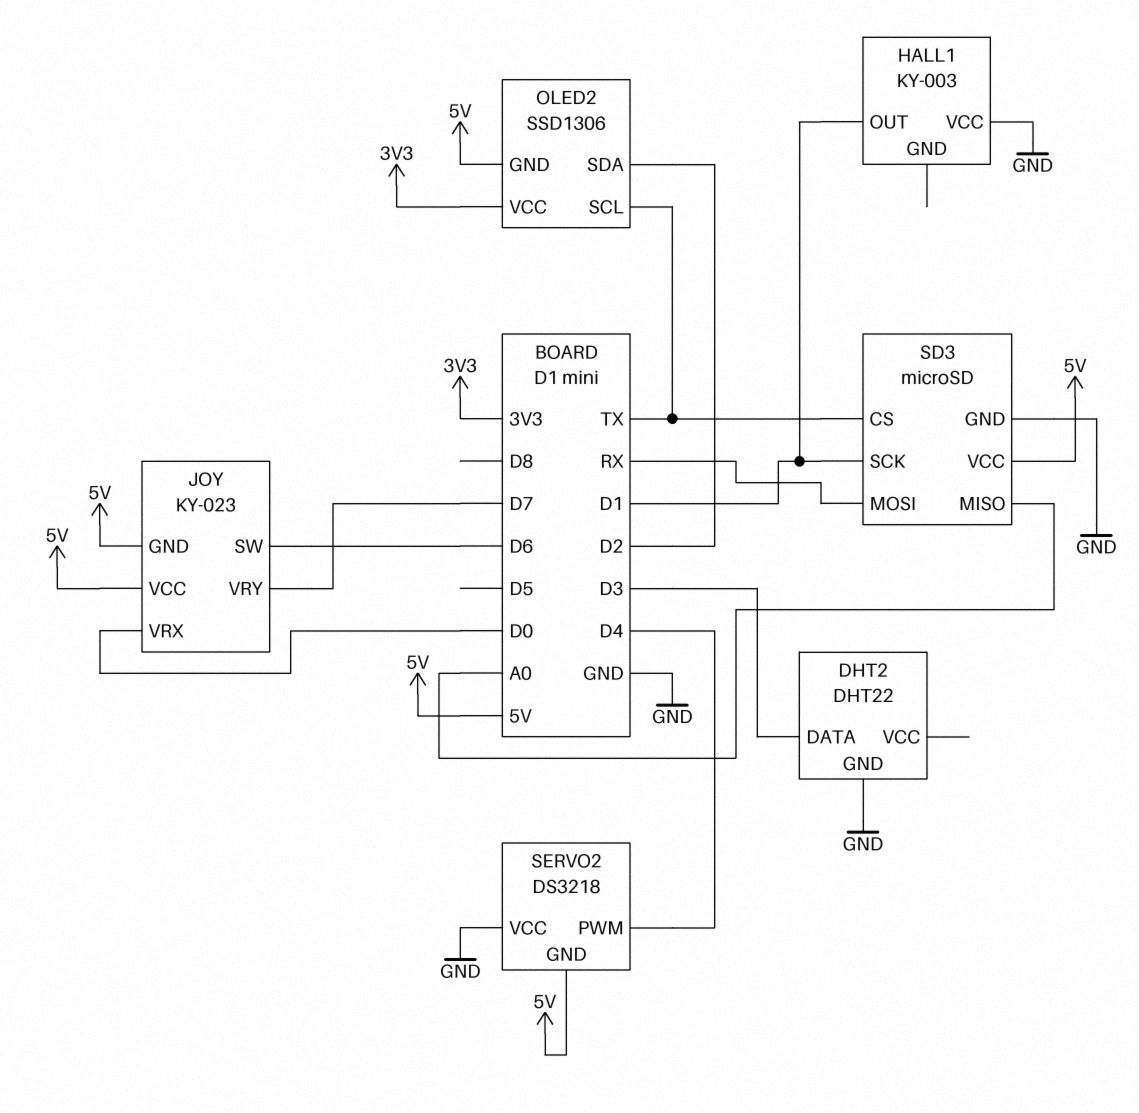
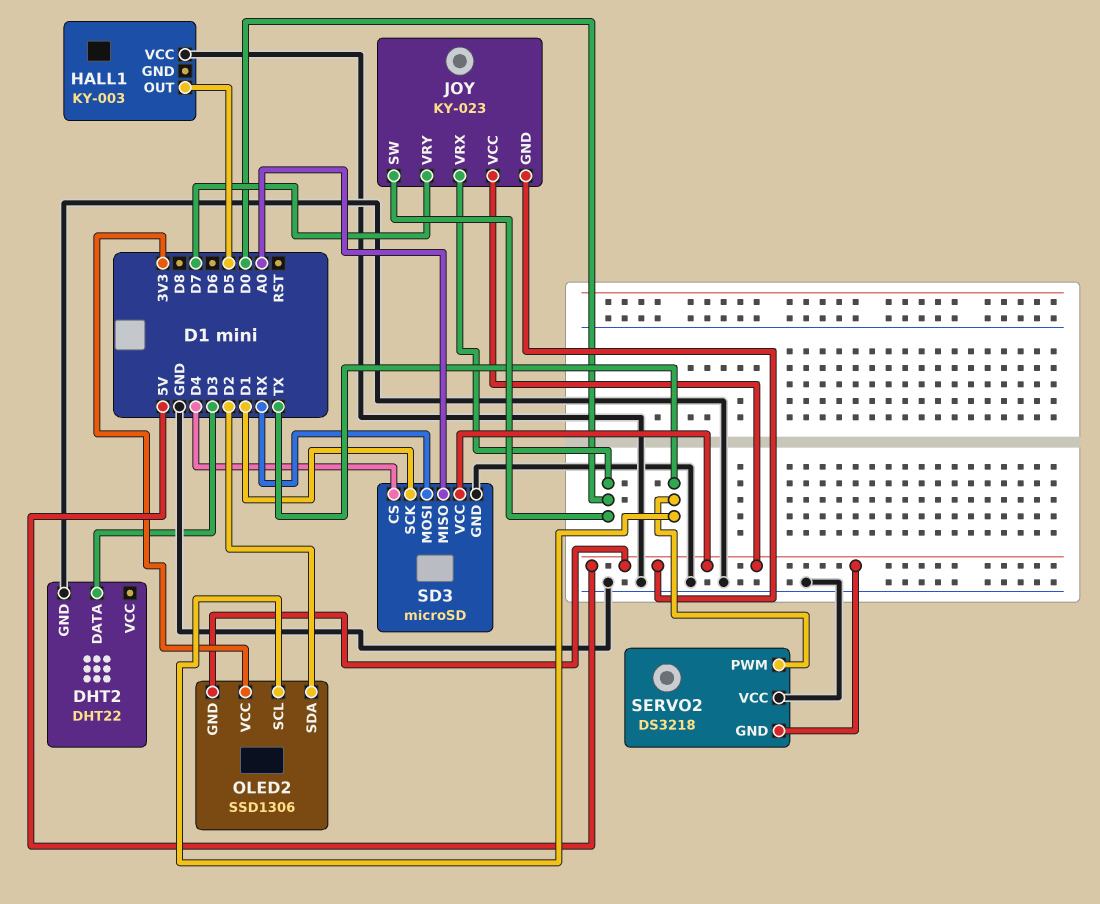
HALL1 pin OUT: D1 -> D5
JOY pin SW: D6 -> D0
SD3 pin CS: TX -> D4
SERVO2 pin PWM: D4 -> TX

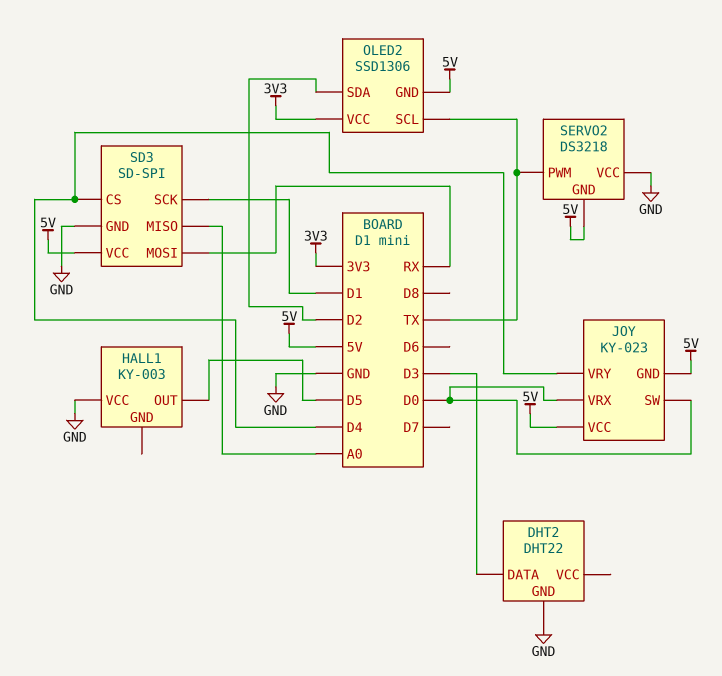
JOY pin VRY: D7 -> D4
SD3: microSD -> SD-SPI

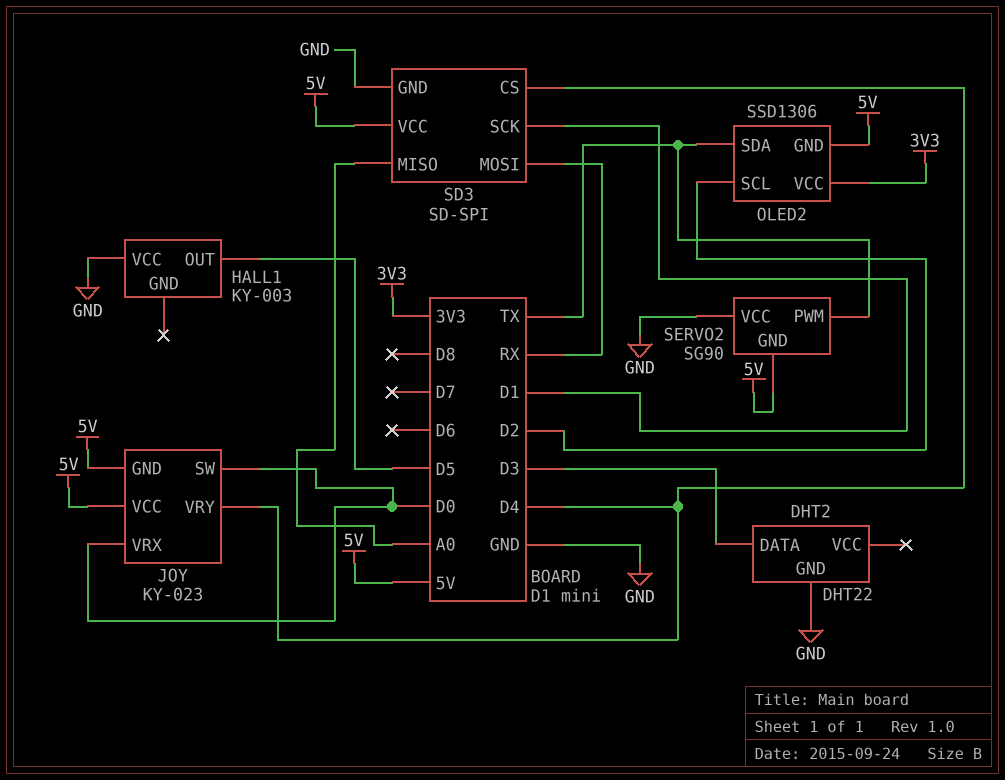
OLED2 pin SCL: TX -> D2
OLED2 pin SDA: D2 -> TX
SERVO2: DS3218 -> SG90

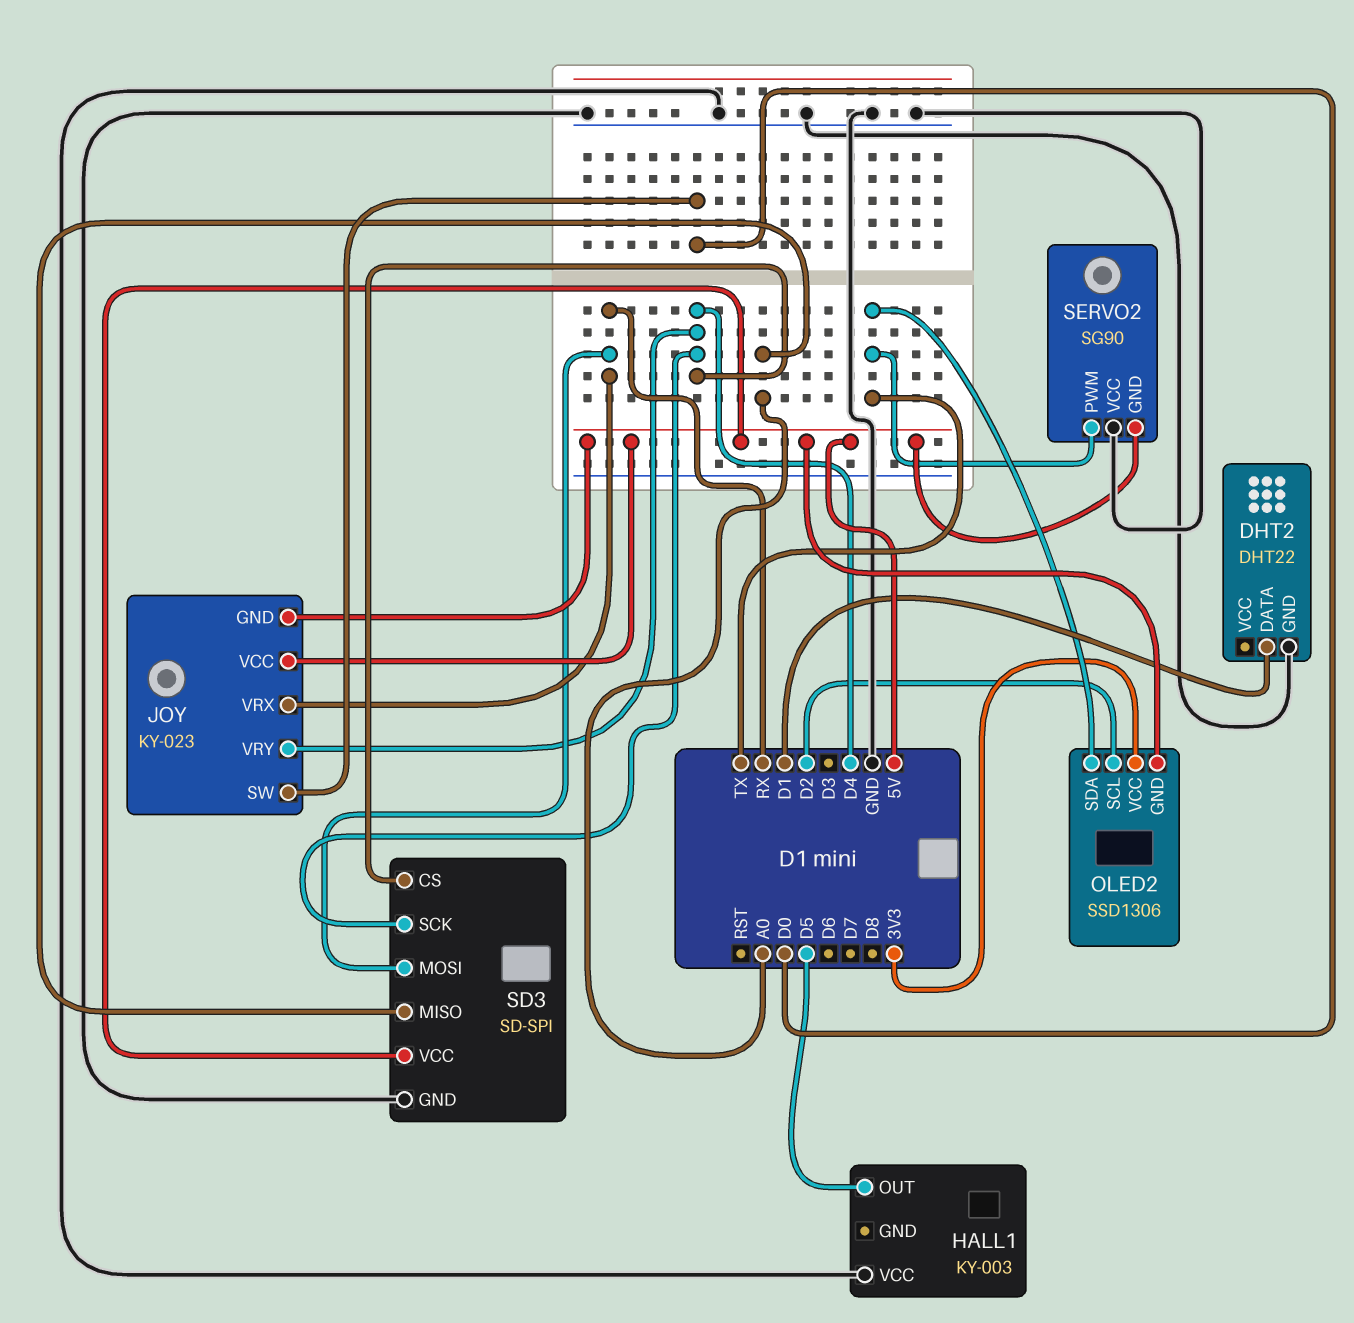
DHT2 pin DATA: D3 -> D1
JOY pin VRX: D0 -> RX
SD3 pin SCK: D1 -> D4

